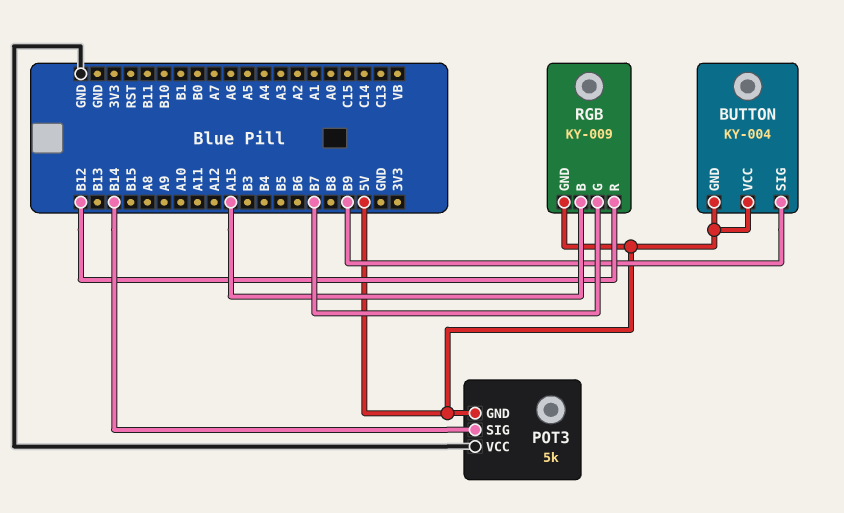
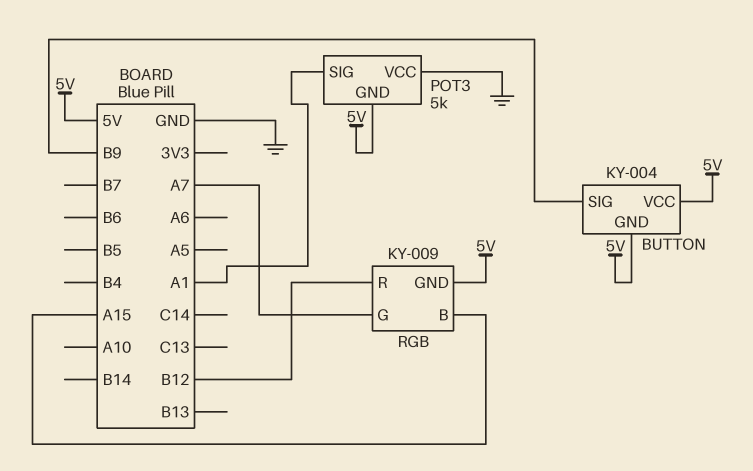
POT3 pin SIG: B14 -> A1
RGB pin G: B7 -> A7

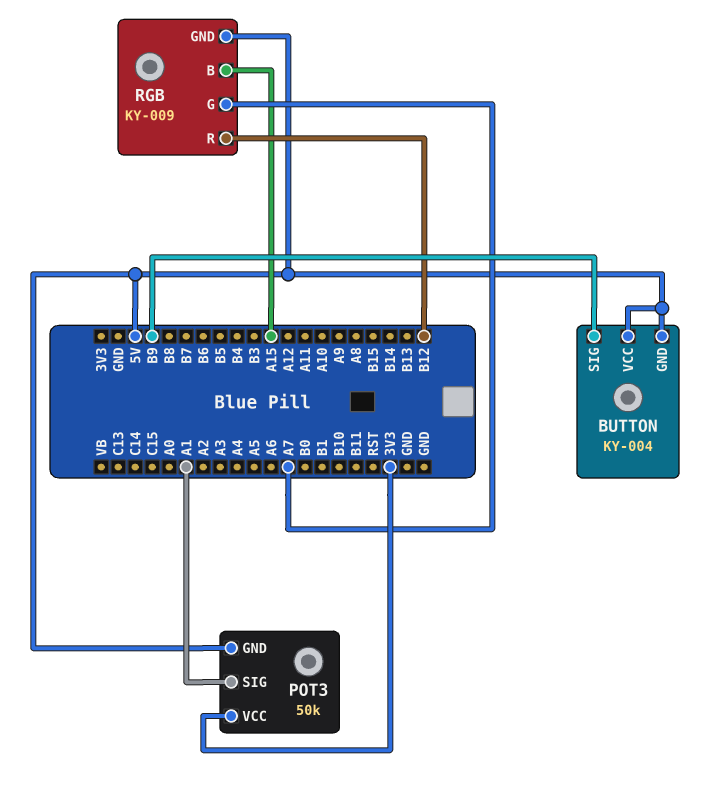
POT3: 5k -> 50k
POT3 pin VCC: GND -> 3V3

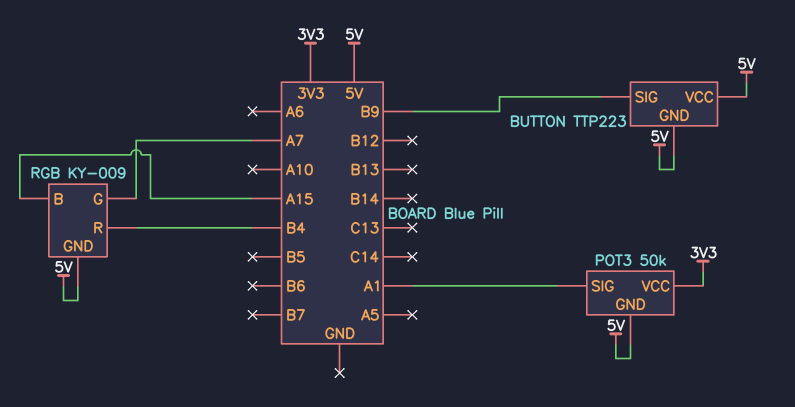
BUTTON: KY-004 -> TTP223
RGB pin R: B12 -> B4

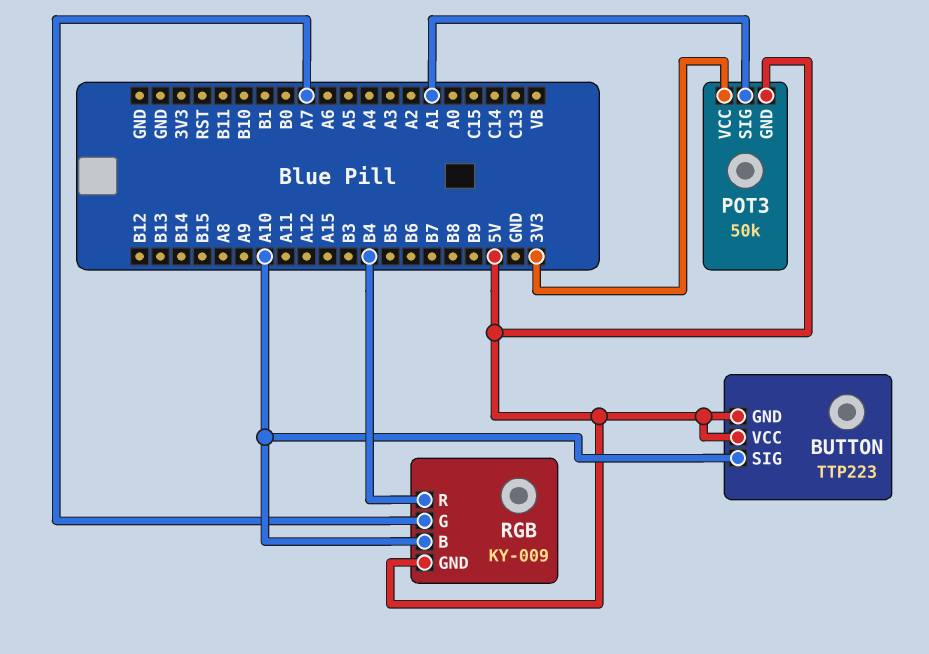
BUTTON pin SIG: B9 -> A10
RGB pin B: A15 -> A10

